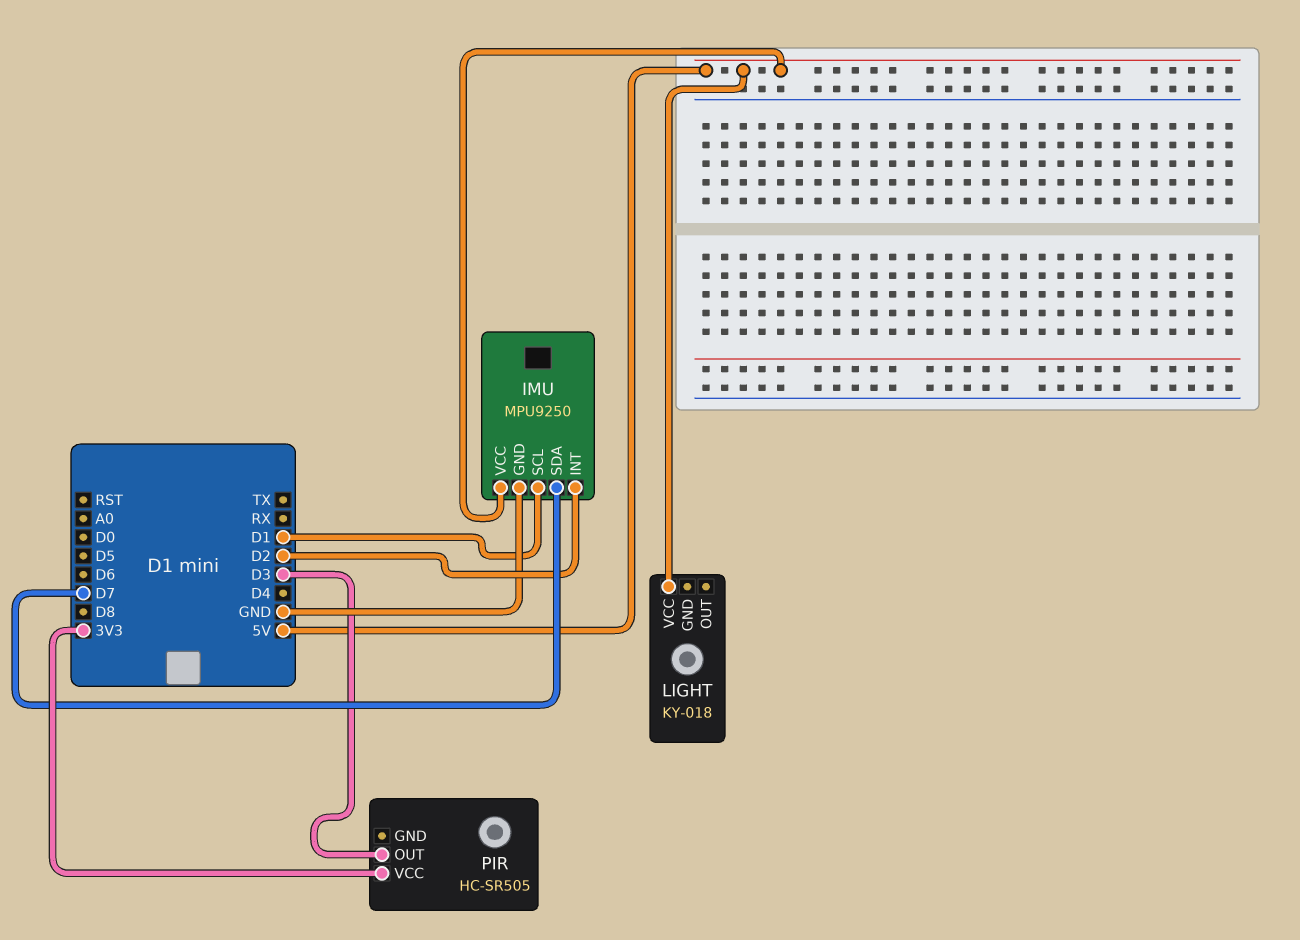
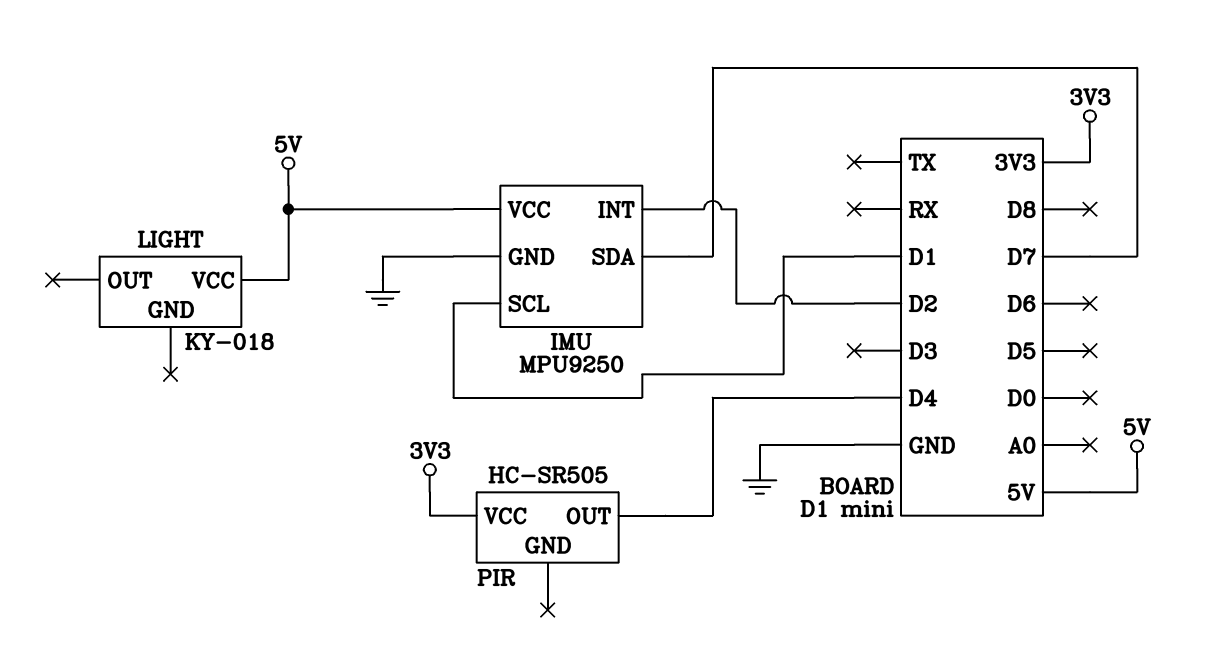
PIR pin OUT: D3 -> D4

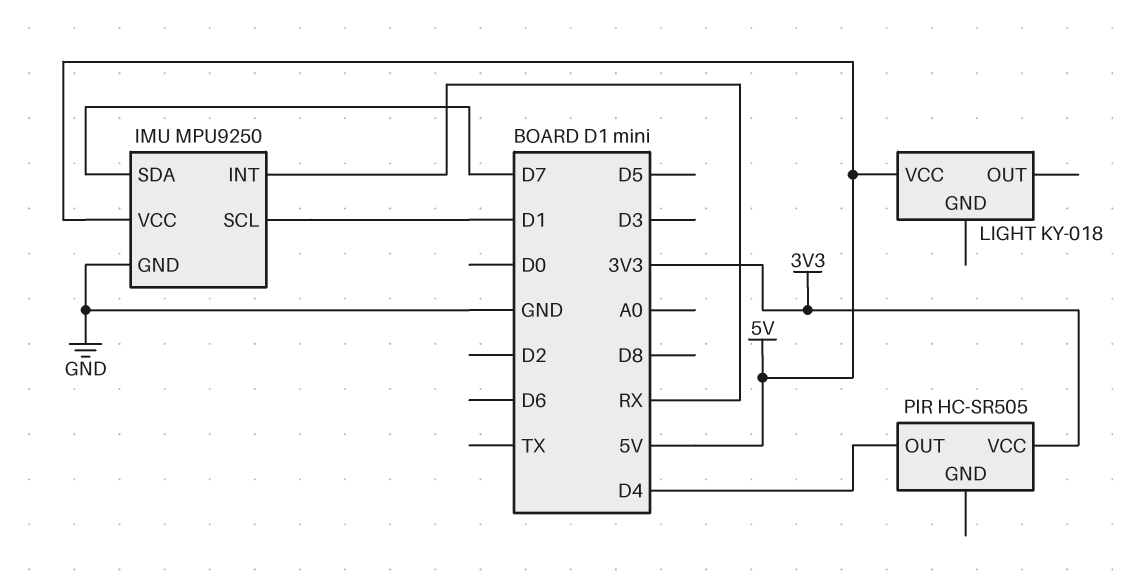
IMU pin INT: D2 -> RX

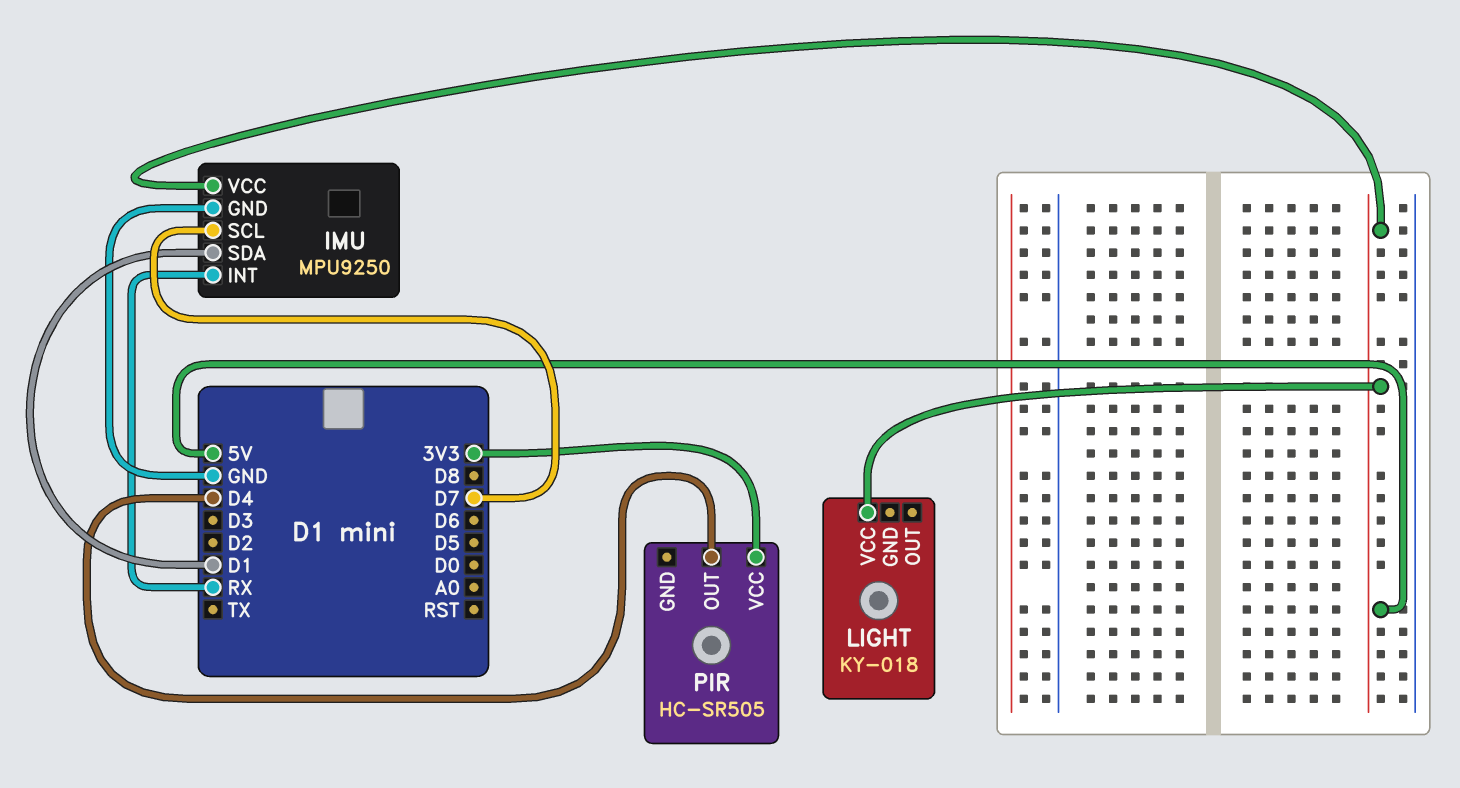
IMU pin SCL: D1 -> D7
IMU pin SDA: D7 -> D1

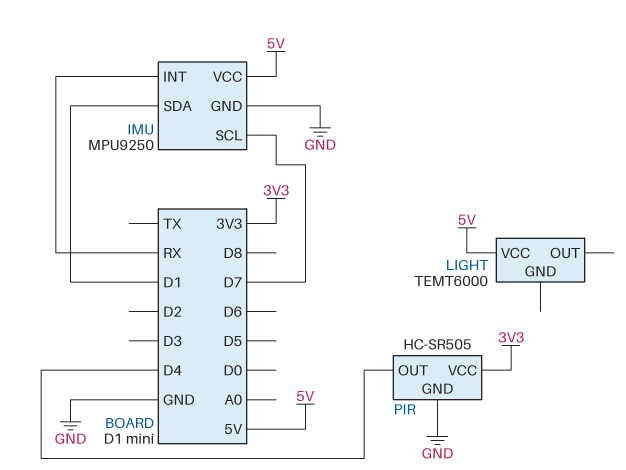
LIGHT: KY-018 -> TEMT6000
PIR pin GND: none -> GND

